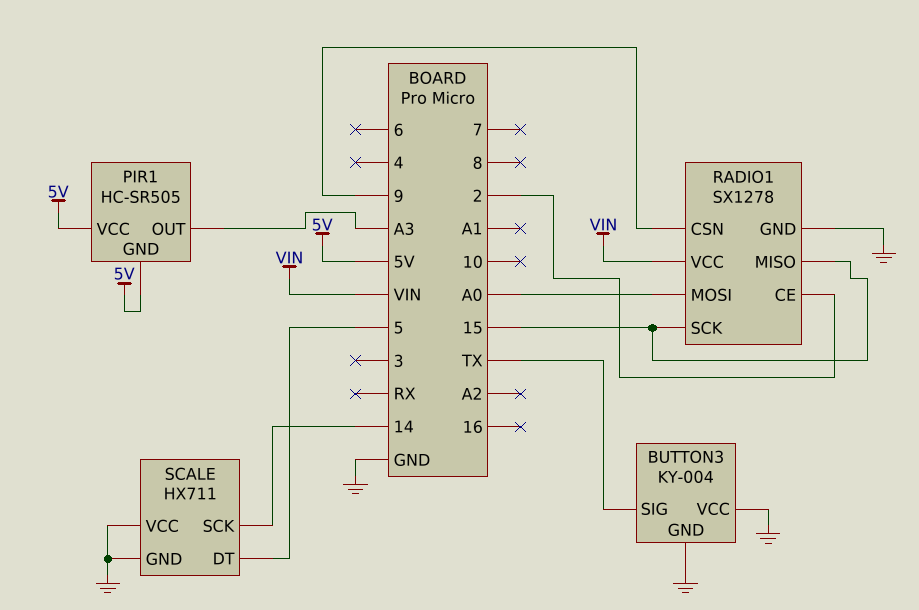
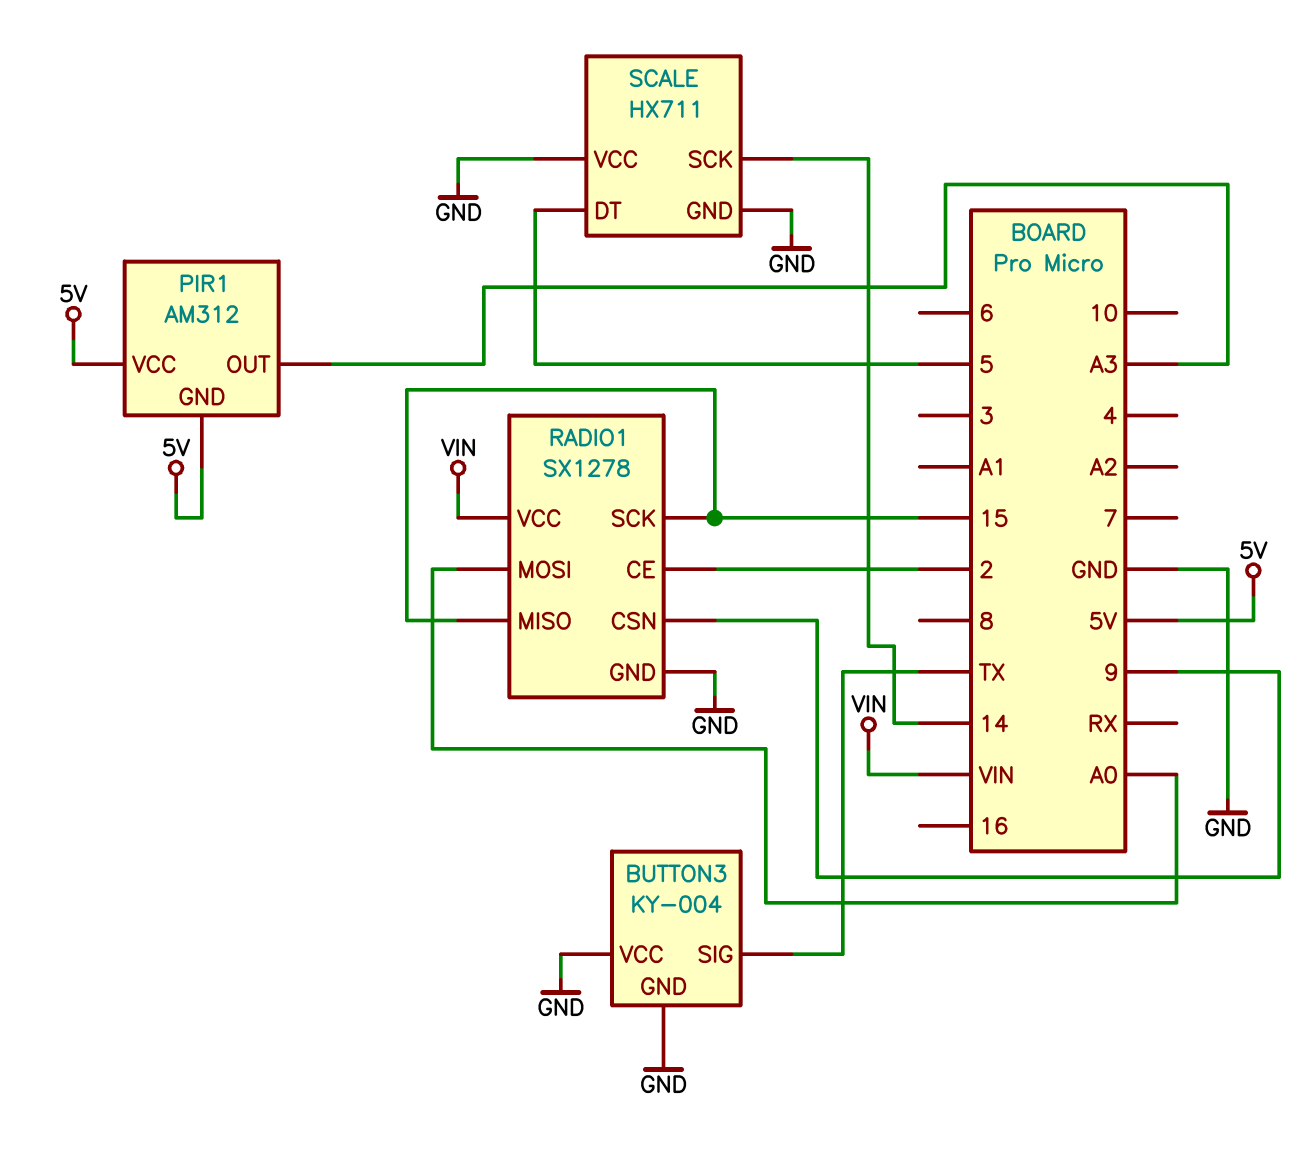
PIR1: HC-SR505 -> AM312

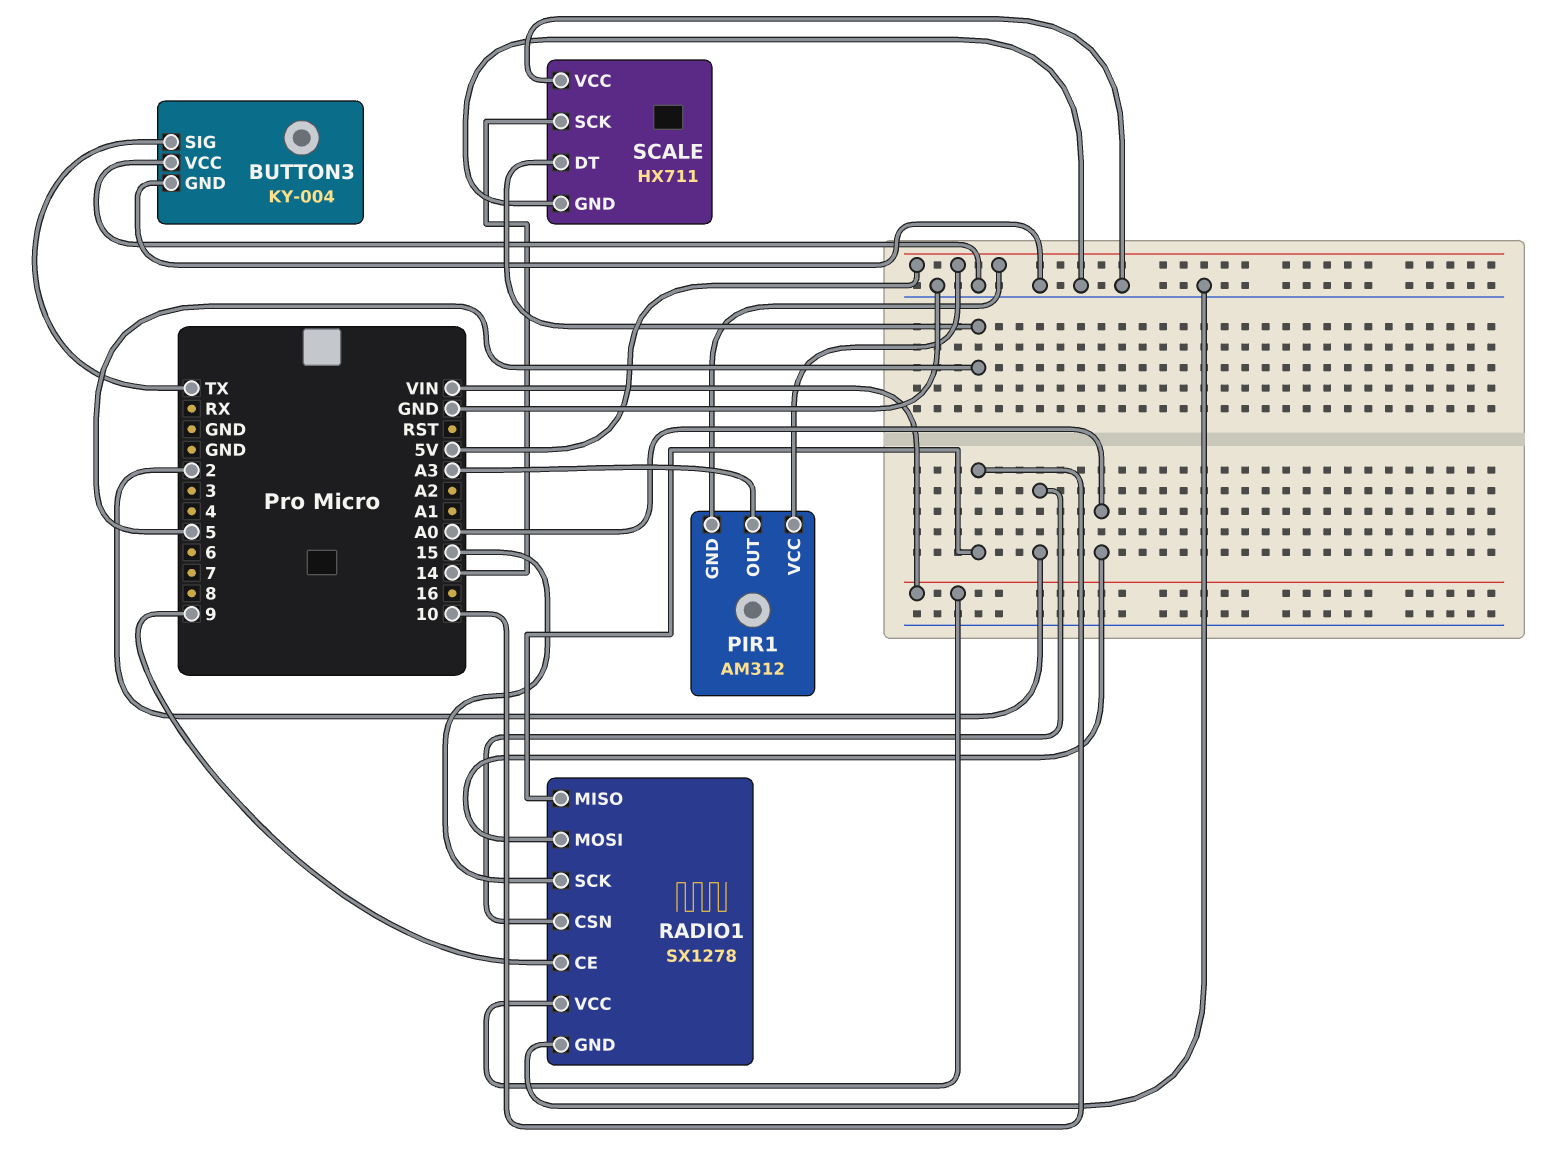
RADIO1 pin CE: 2 -> 9
RADIO1 pin CSN: 9 -> 2
RADIO1 pin MISO: 15 -> 10

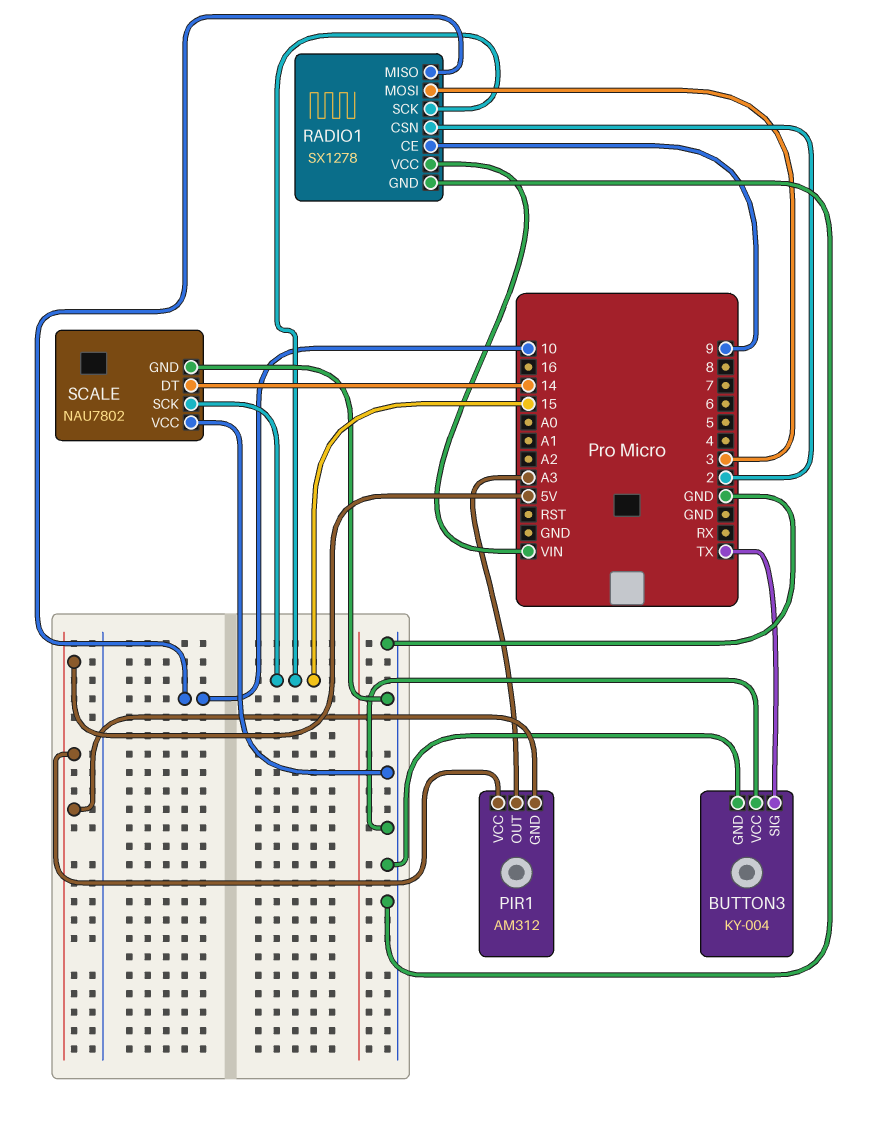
RADIO1 pin MOSI: A0 -> 3
SCALE: HX711 -> NAU7802
SCALE pin DT: 5 -> 14
SCALE pin SCK: 14 -> 15

